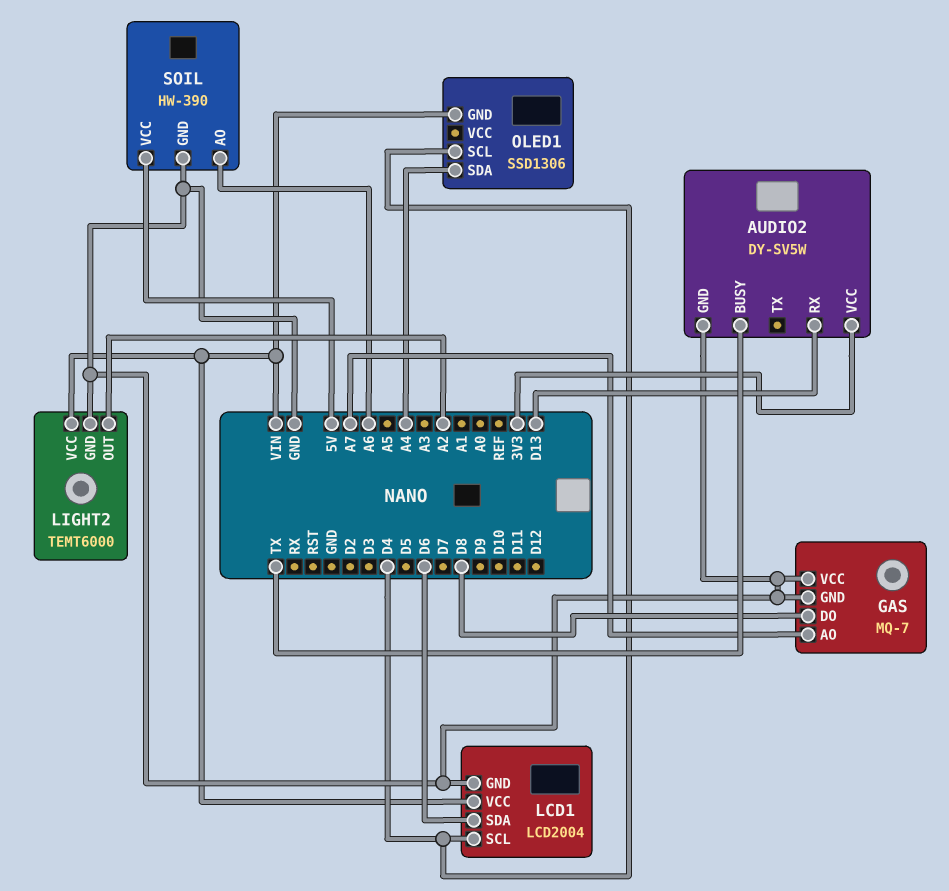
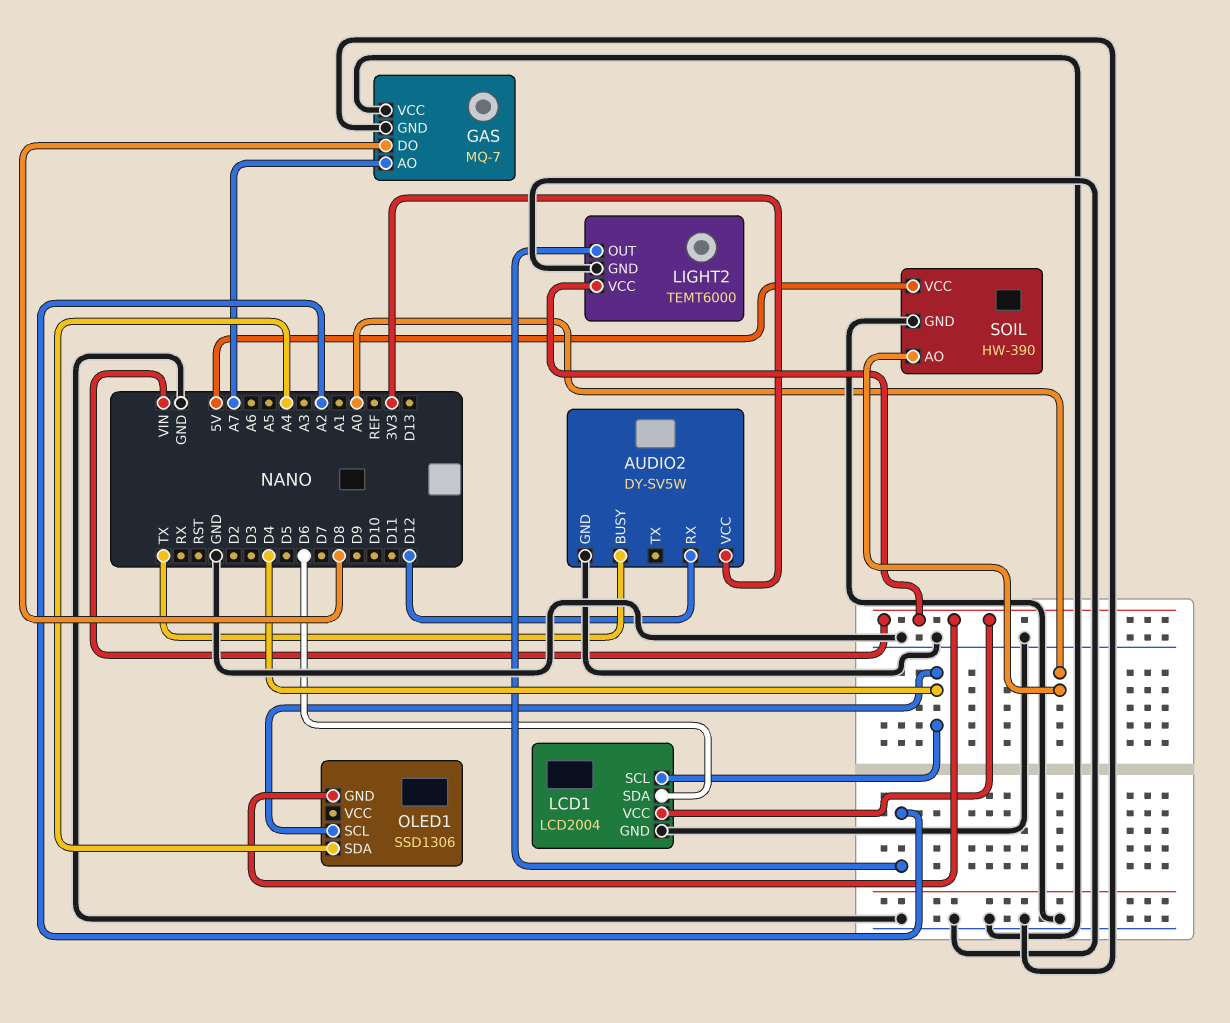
AUDIO2 pin RX: D13 -> D12
SOIL pin AO: A6 -> A0

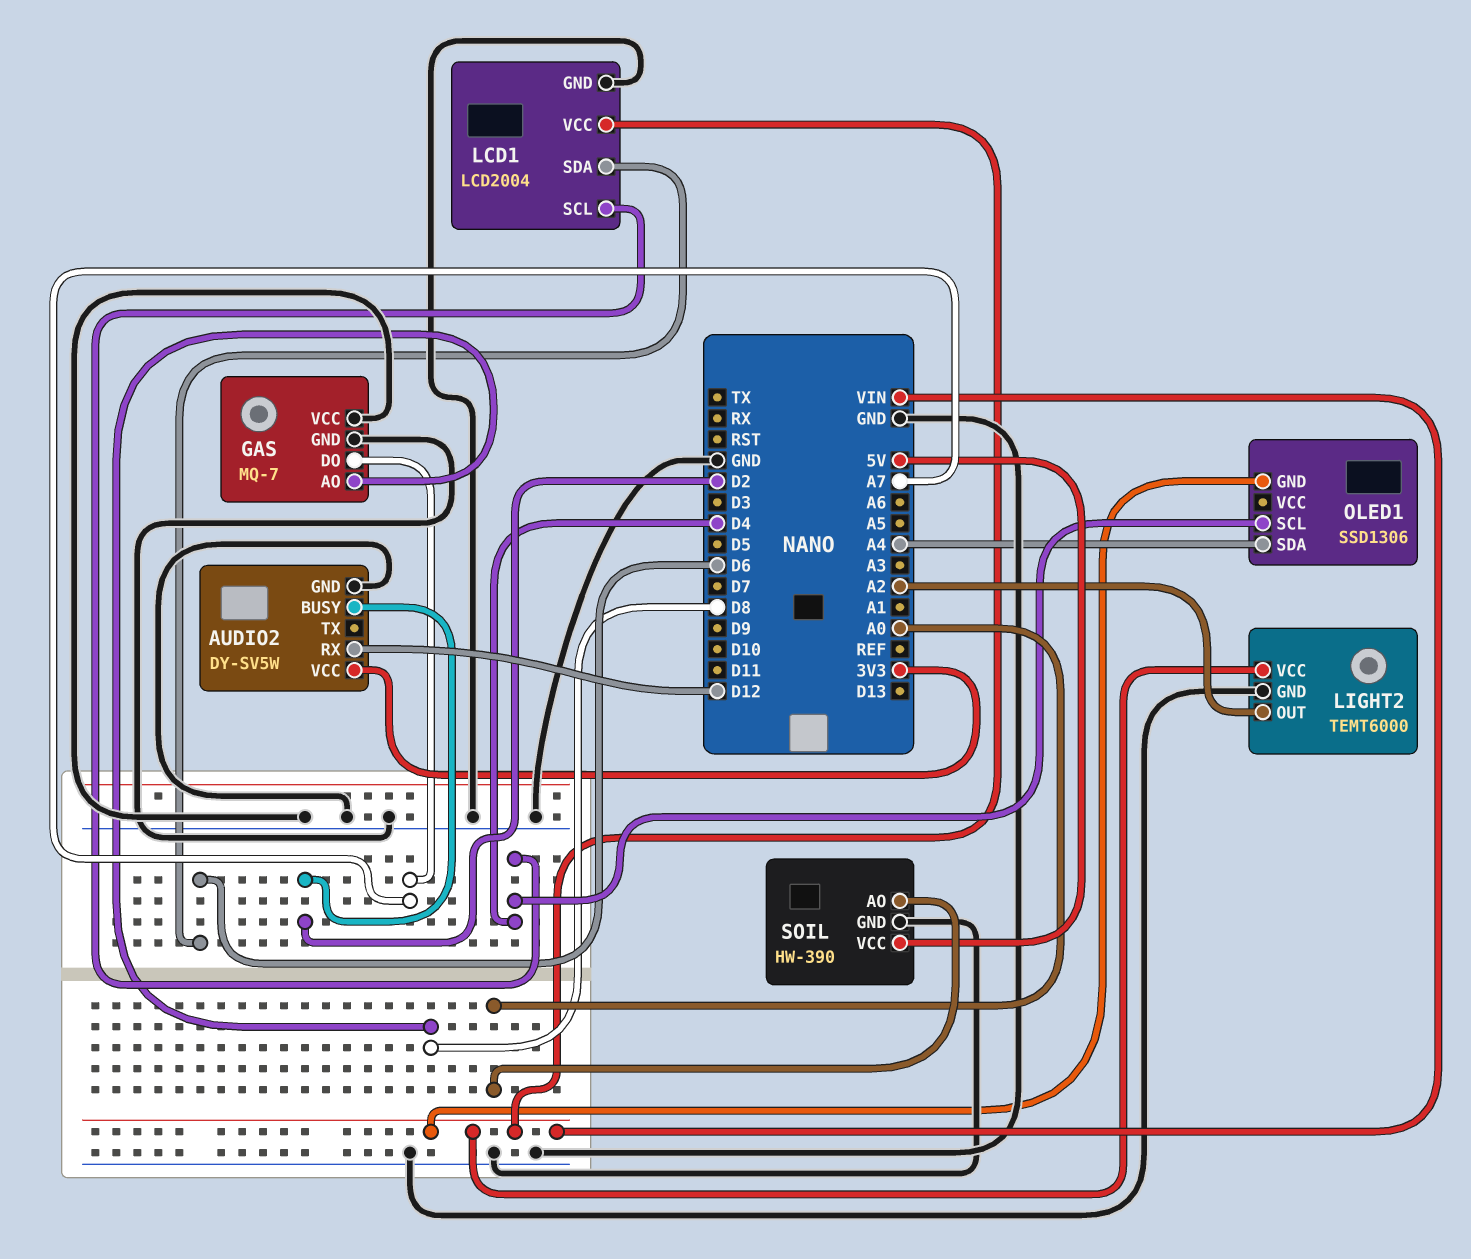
AUDIO2 pin BUSY: TX -> D2
GAS pin AO: A7 -> D8
GAS pin DO: D8 -> A7

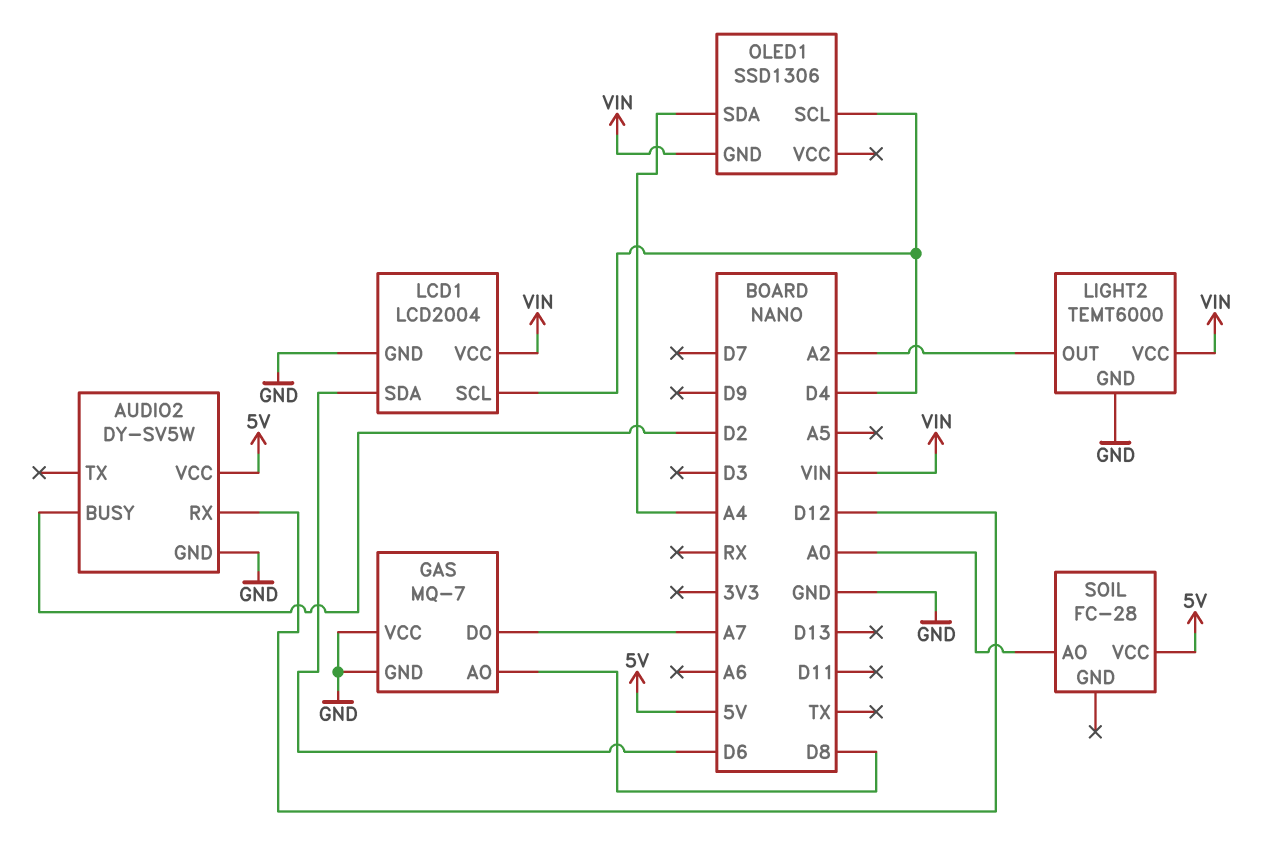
AUDIO2 pin VCC: 3V3 -> 5V
SOIL: HW-390 -> FC-28
SOIL pin GND: GND -> none

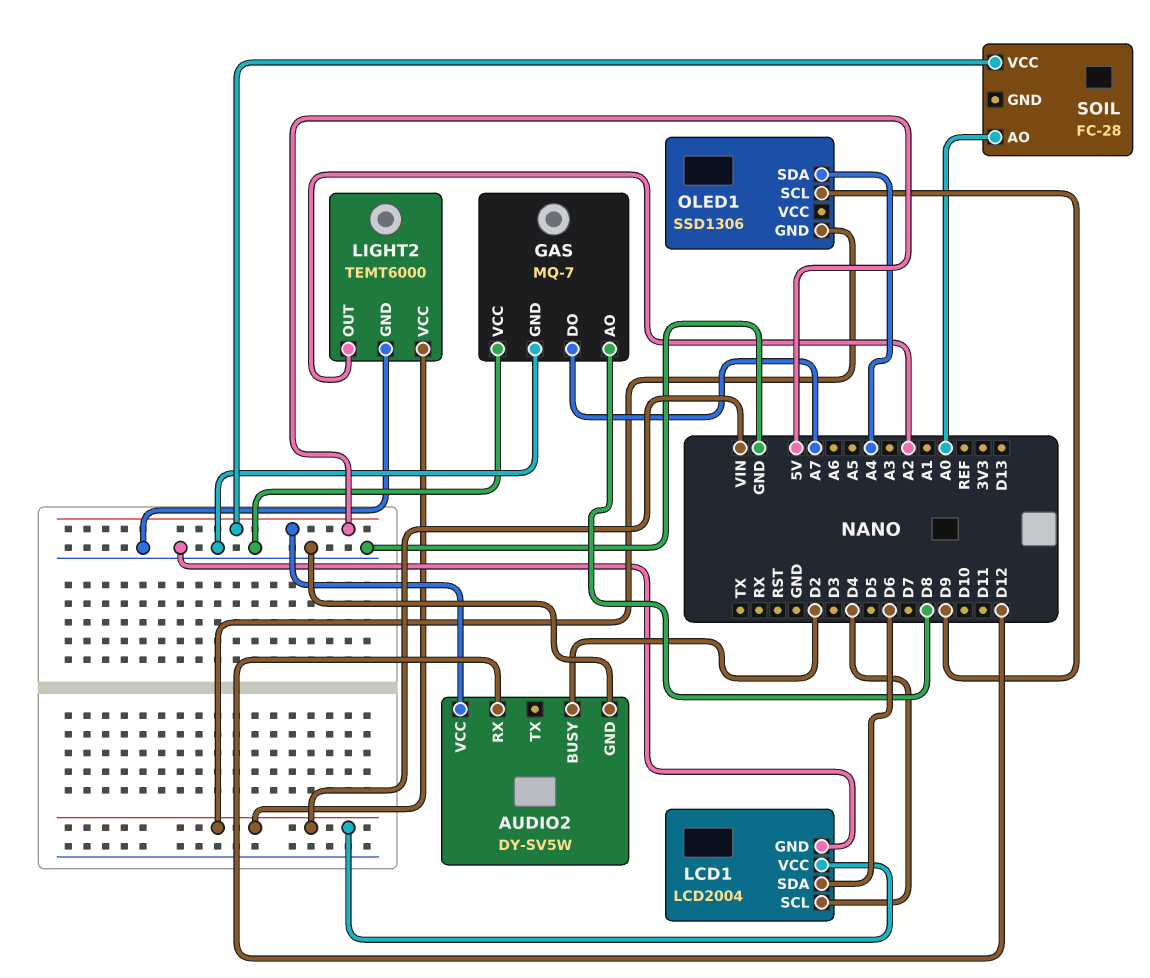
OLED1 pin SCL: D4 -> D9

